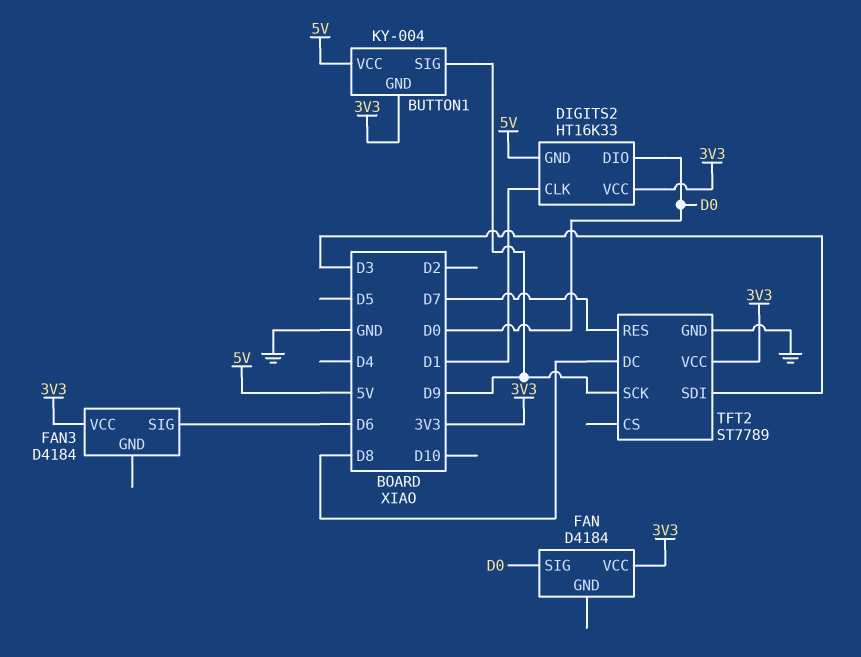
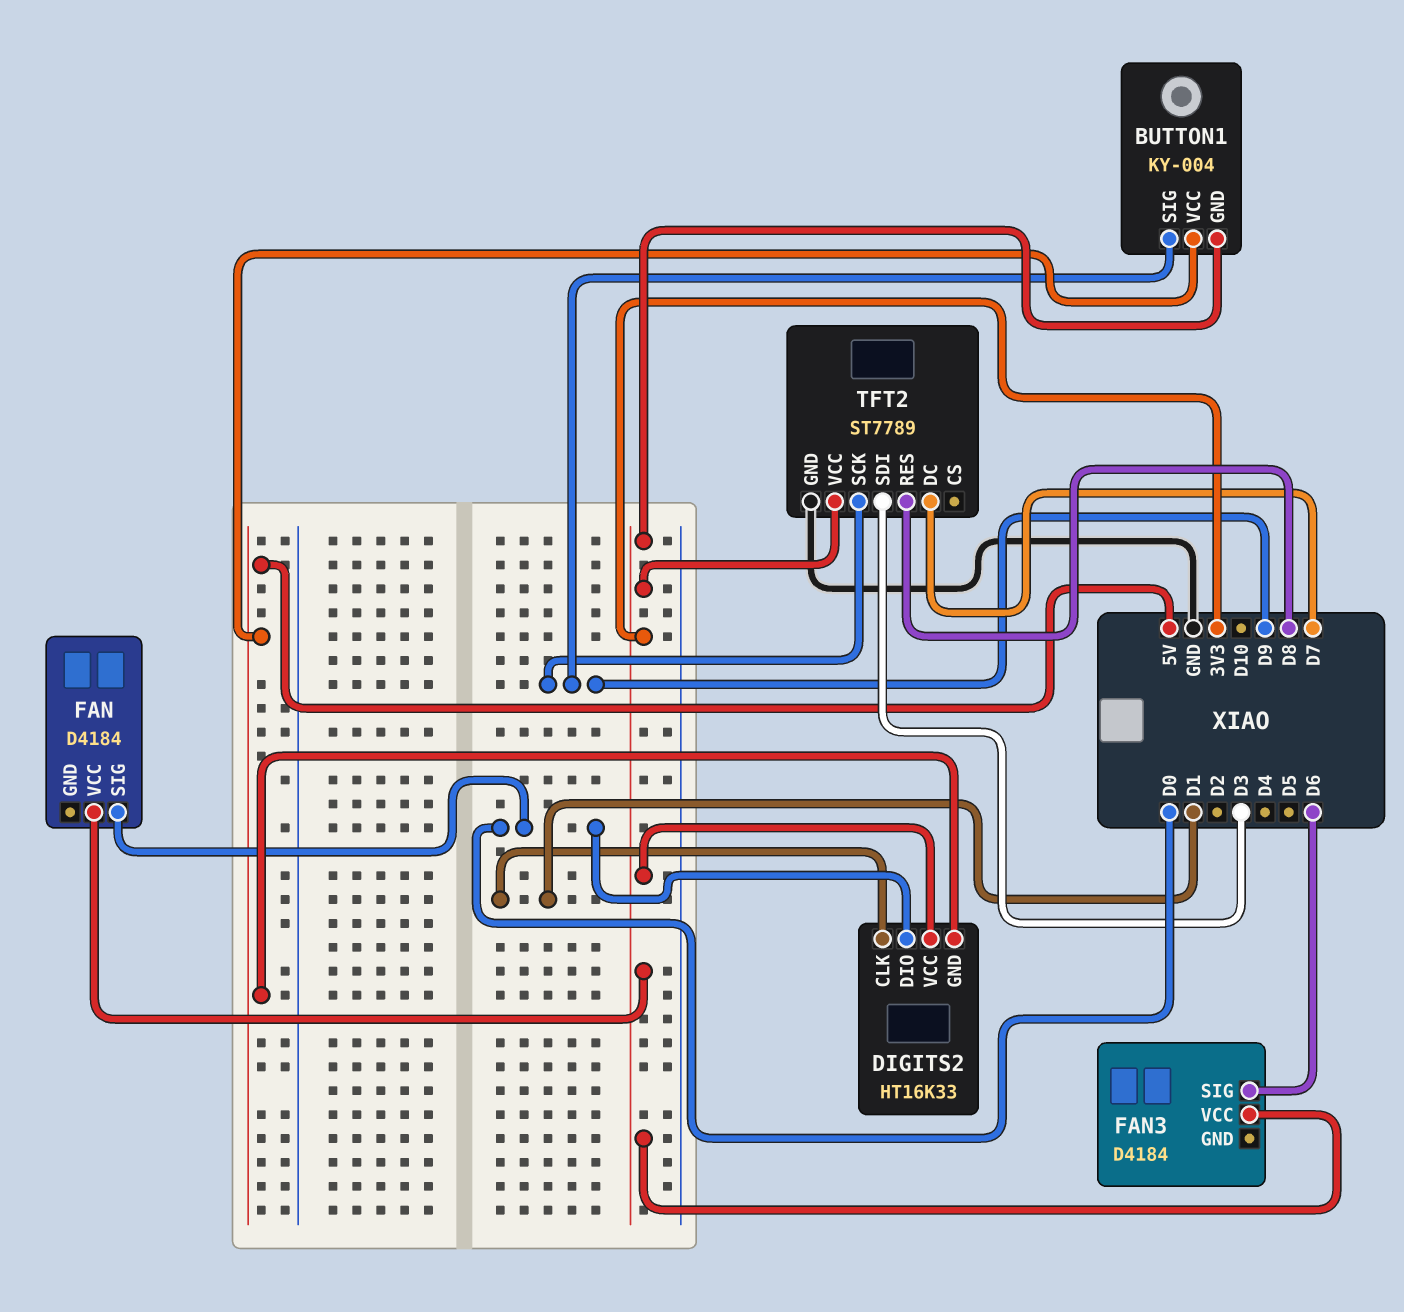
TFT2 pin DC: D8 -> D7
TFT2 pin RES: D7 -> D8

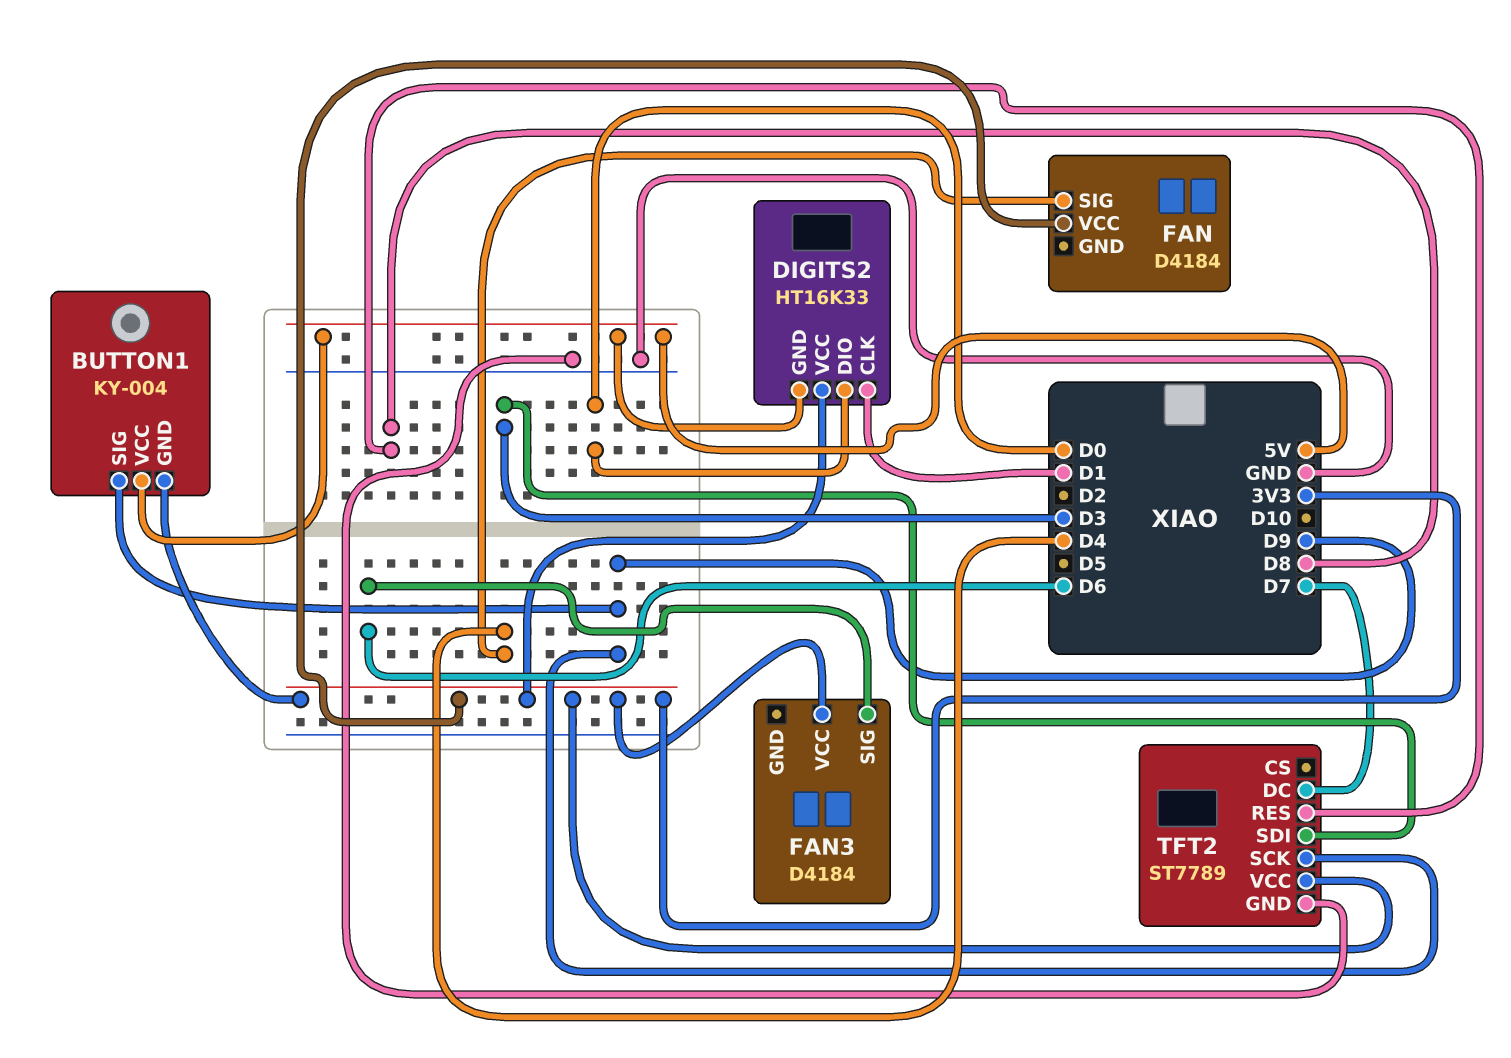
FAN pin SIG: D0 -> D4

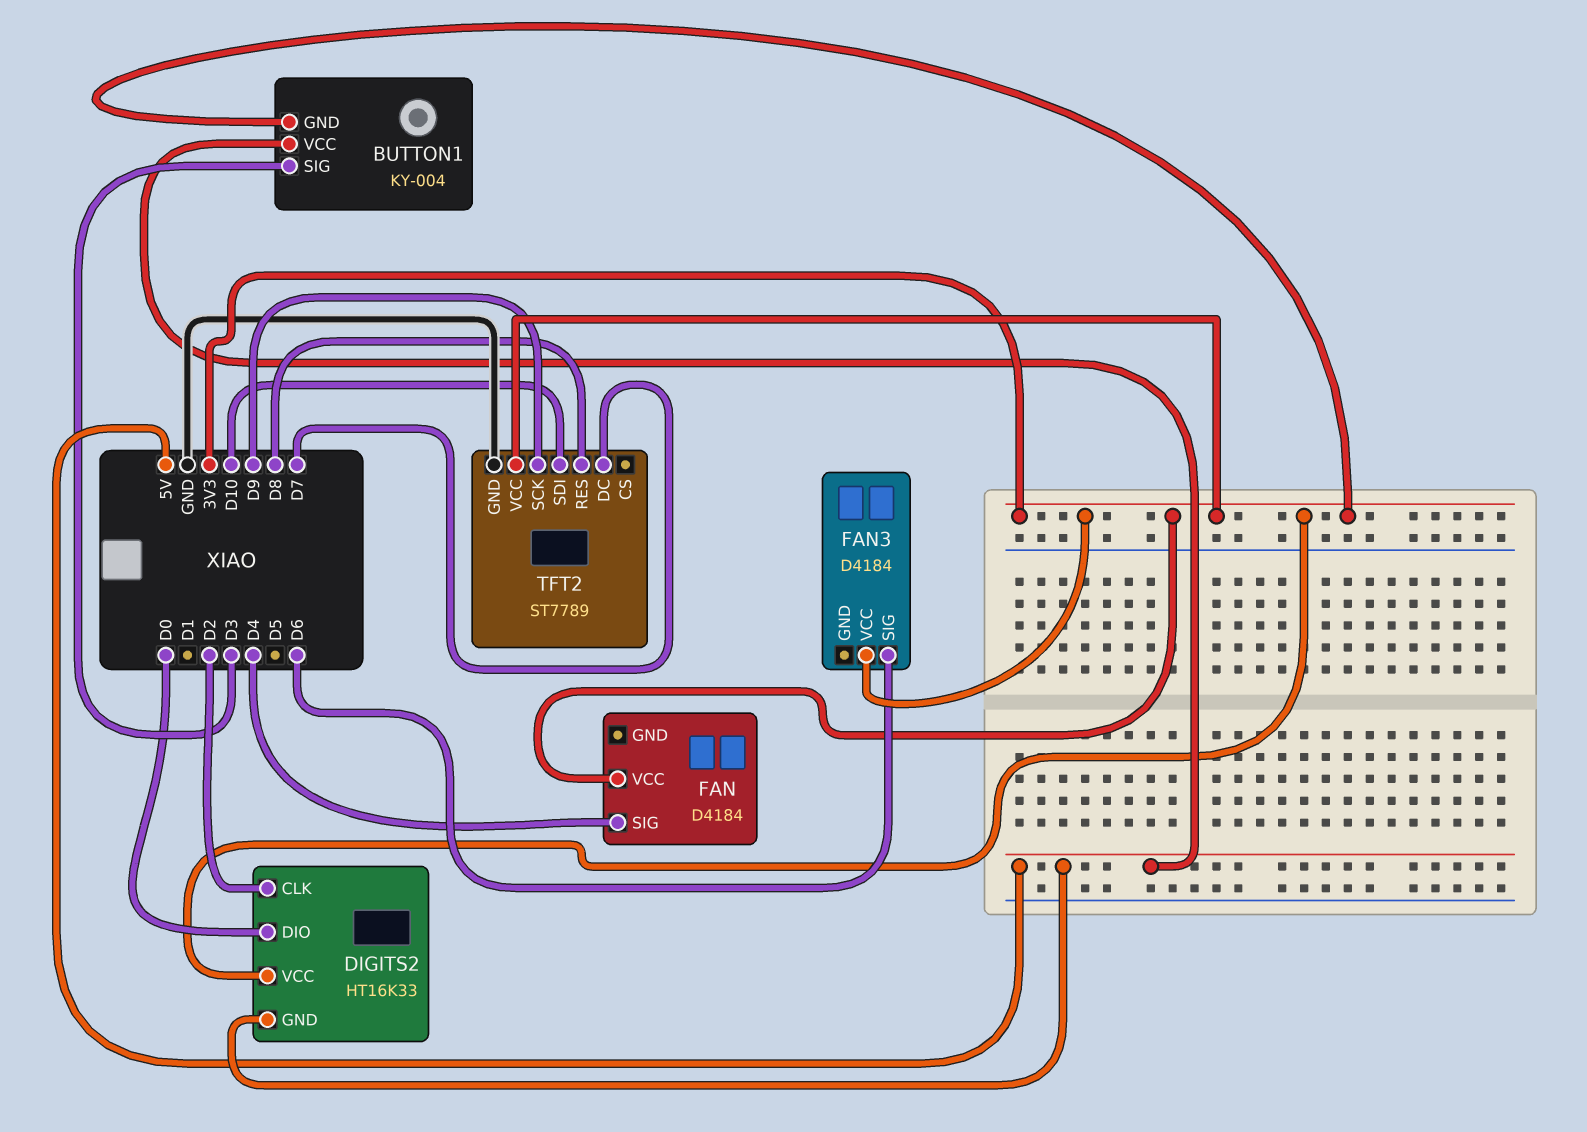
BUTTON1 pin SIG: D9 -> D3
DIGITS2 pin CLK: D1 -> D2
TFT2 pin SDI: D3 -> D10

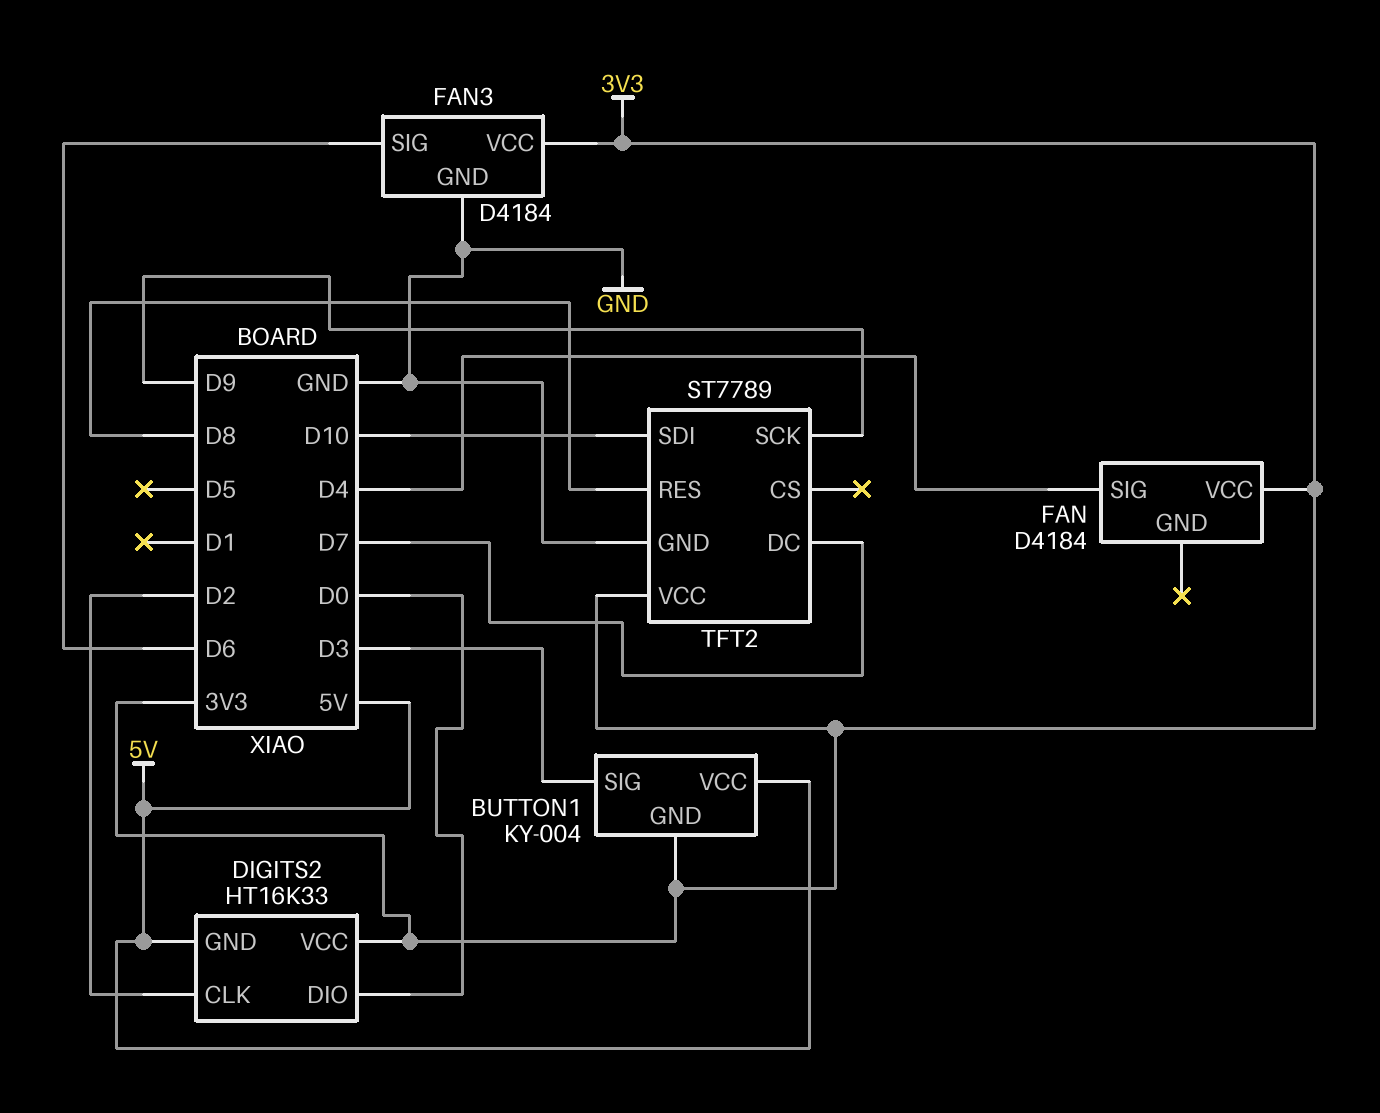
FAN3 pin GND: none -> GND

